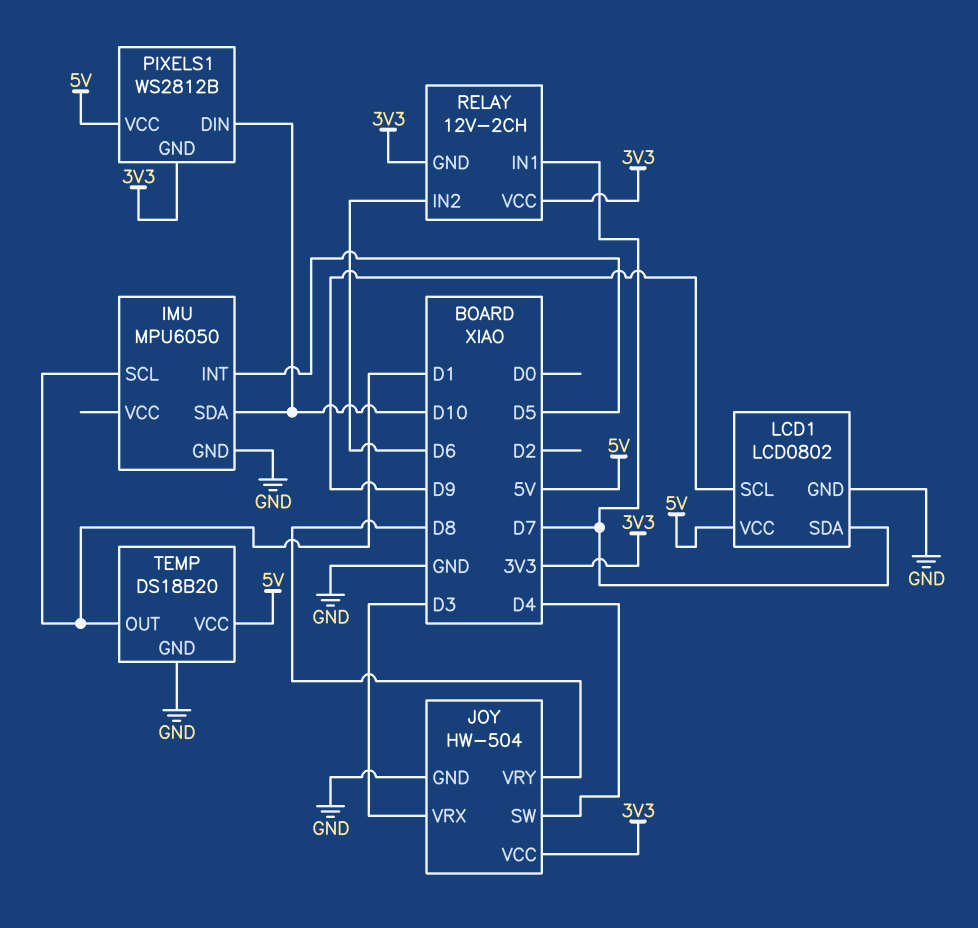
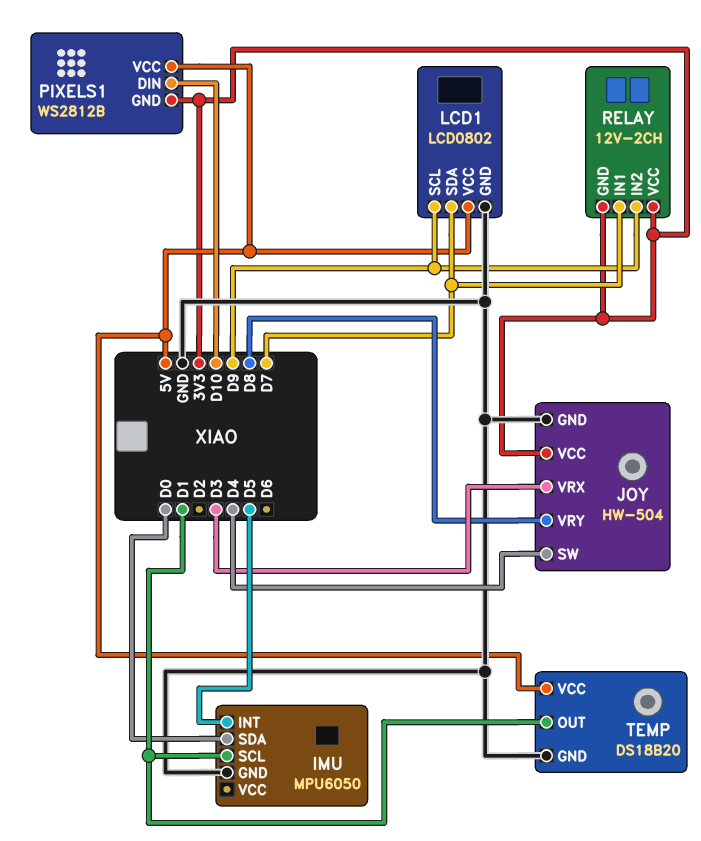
IMU pin SDA: D10 -> D0
RELAY pin IN2: D6 -> D9

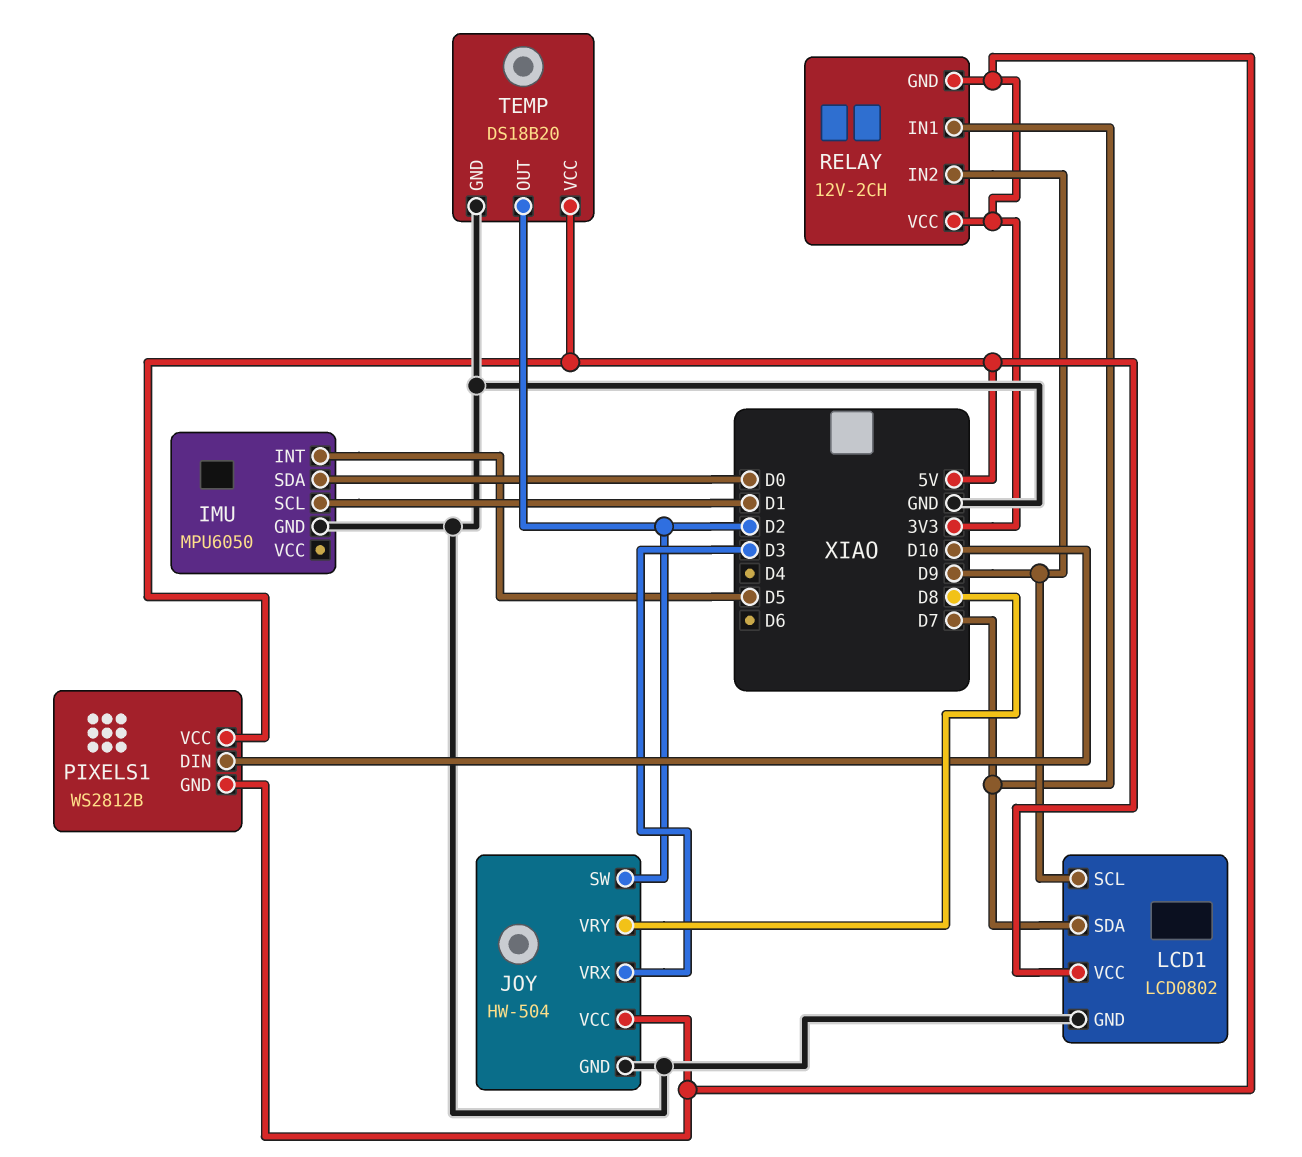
JOY pin SW: D4 -> D2
TEMP pin OUT: D1 -> D2

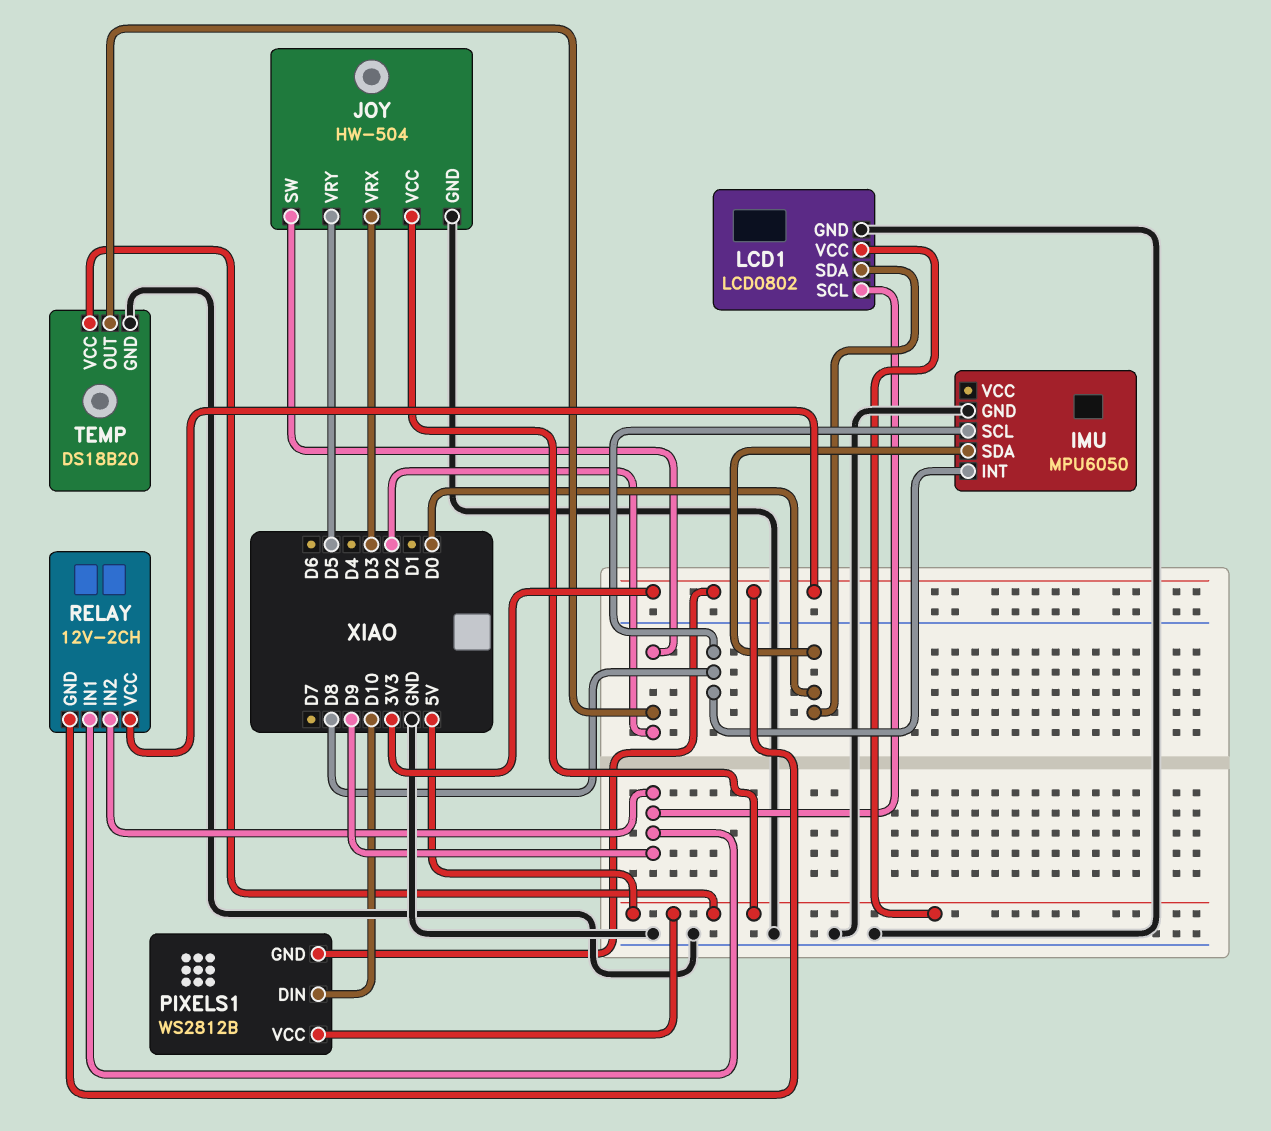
IMU pin INT: D5 -> D8
IMU pin SCL: D1 -> D8
JOY pin VCC: 3V3 -> 5V
JOY pin VRY: D8 -> D5
LCD1 pin SDA: D7 -> D0
RELAY pin IN1: D7 -> D9

